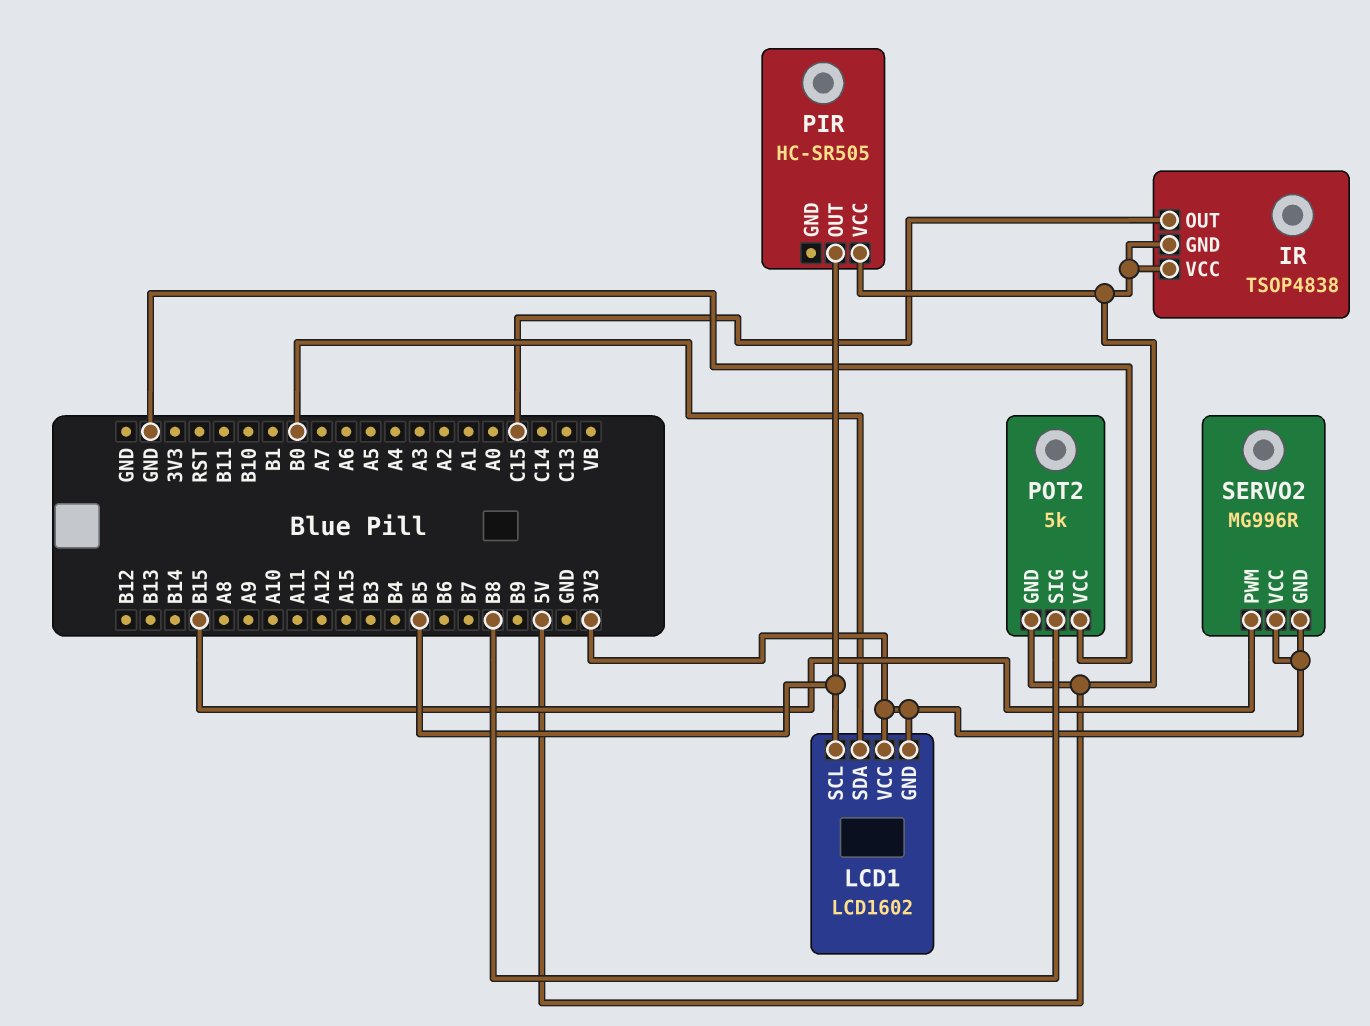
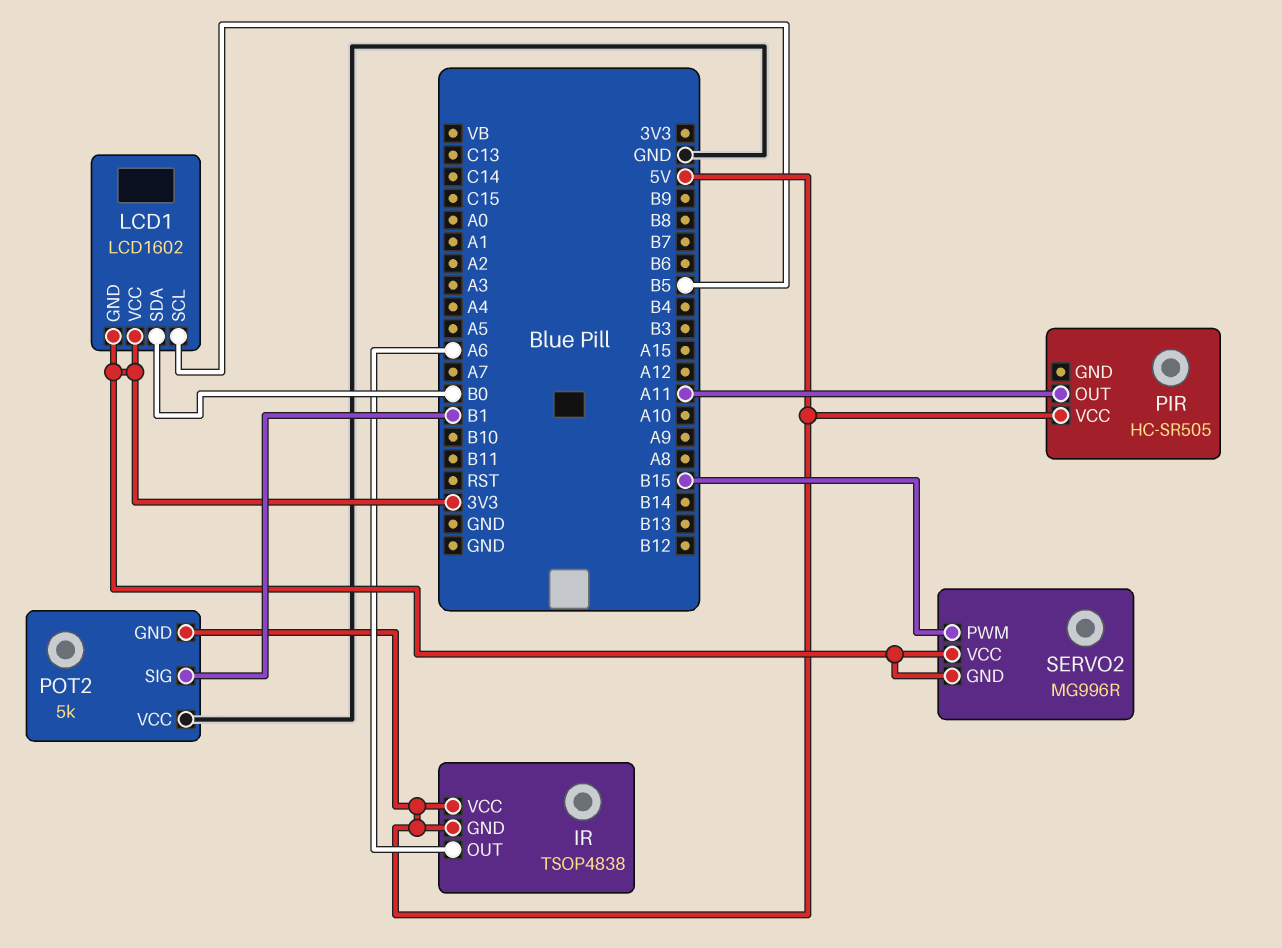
IR pin OUT: C15 -> A6
PIR pin OUT: B5 -> A11
POT2 pin SIG: B8 -> B1

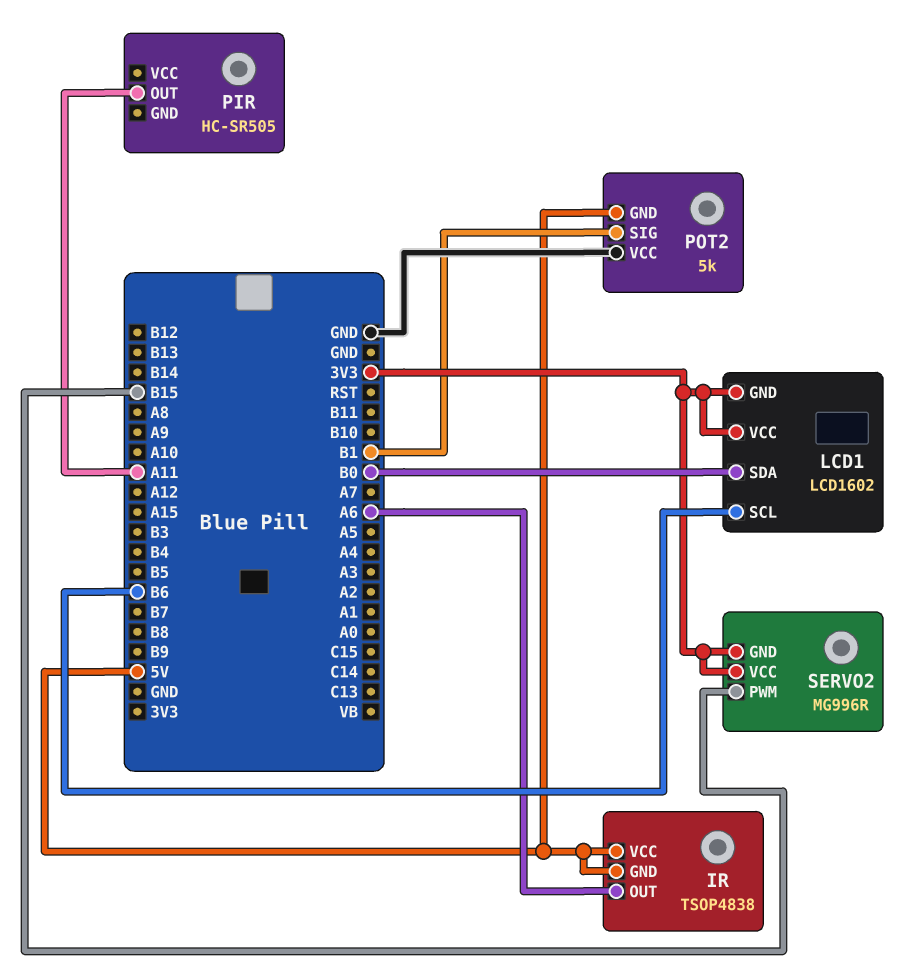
LCD1 pin SCL: B5 -> B6
PIR pin VCC: 5V -> none

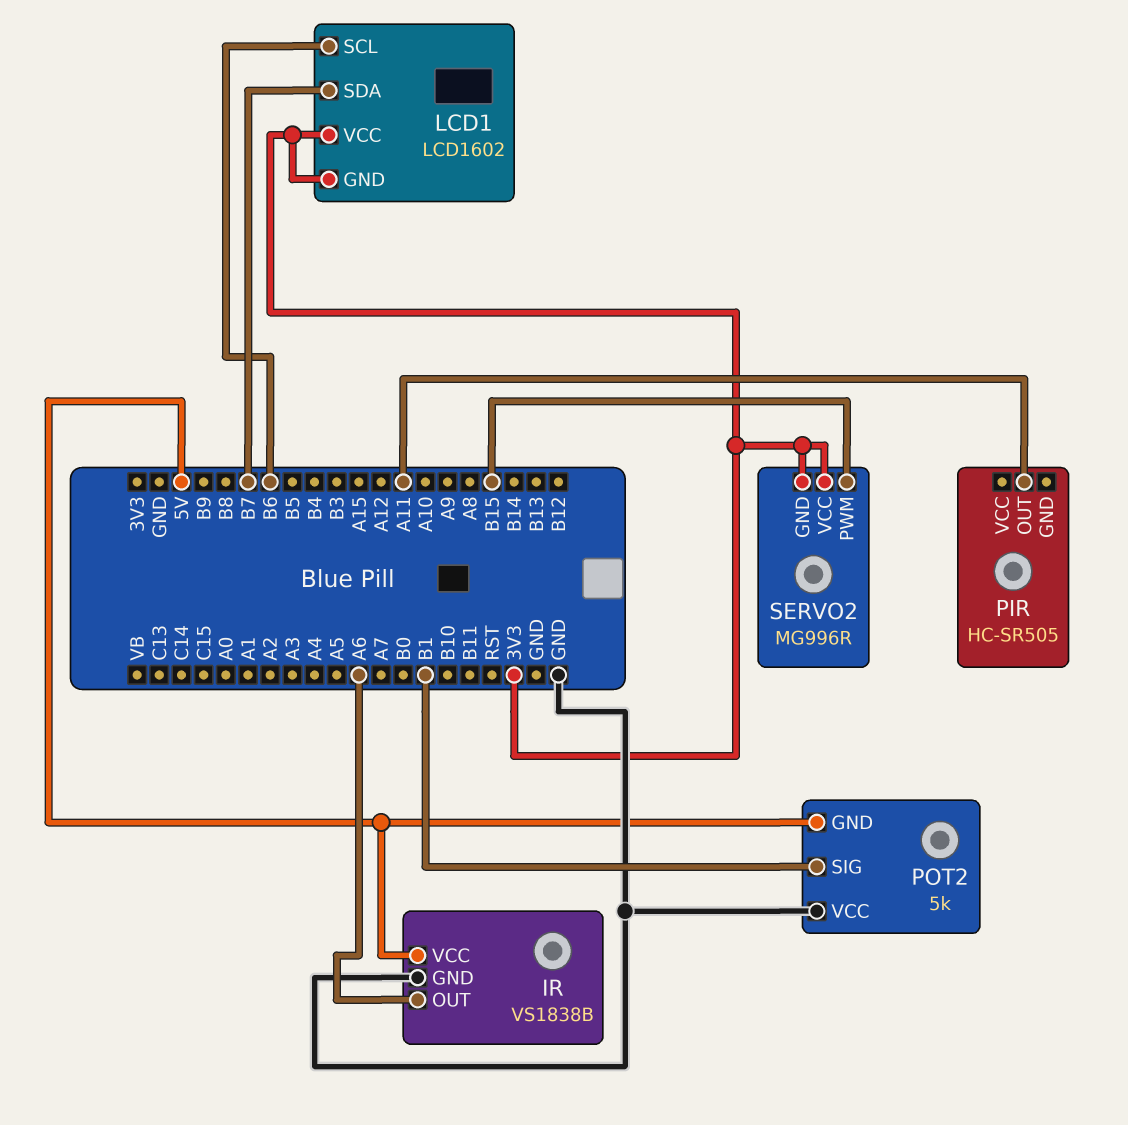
IR: TSOP4838 -> VS1838B
IR pin GND: 5V -> GND
LCD1 pin SDA: B0 -> B7

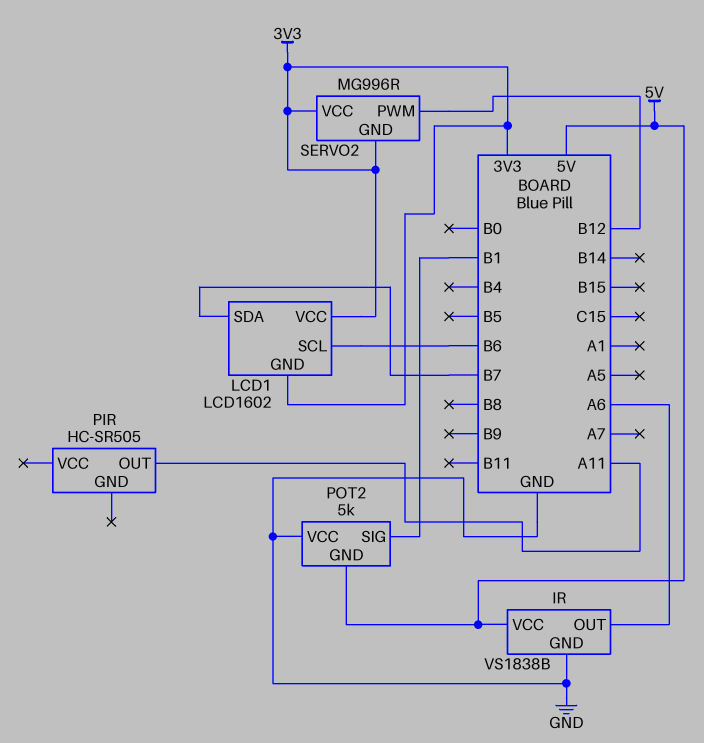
SERVO2 pin PWM: B15 -> B12

